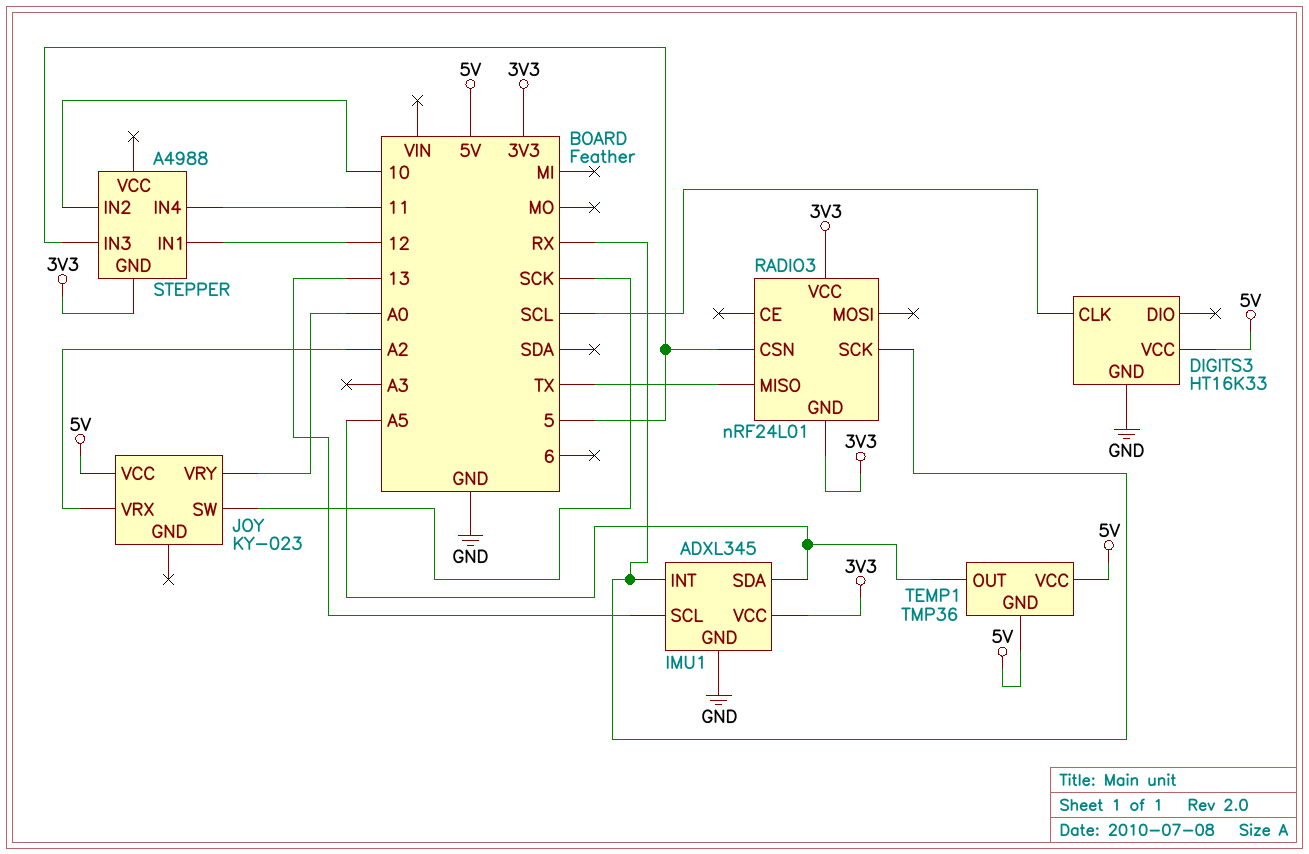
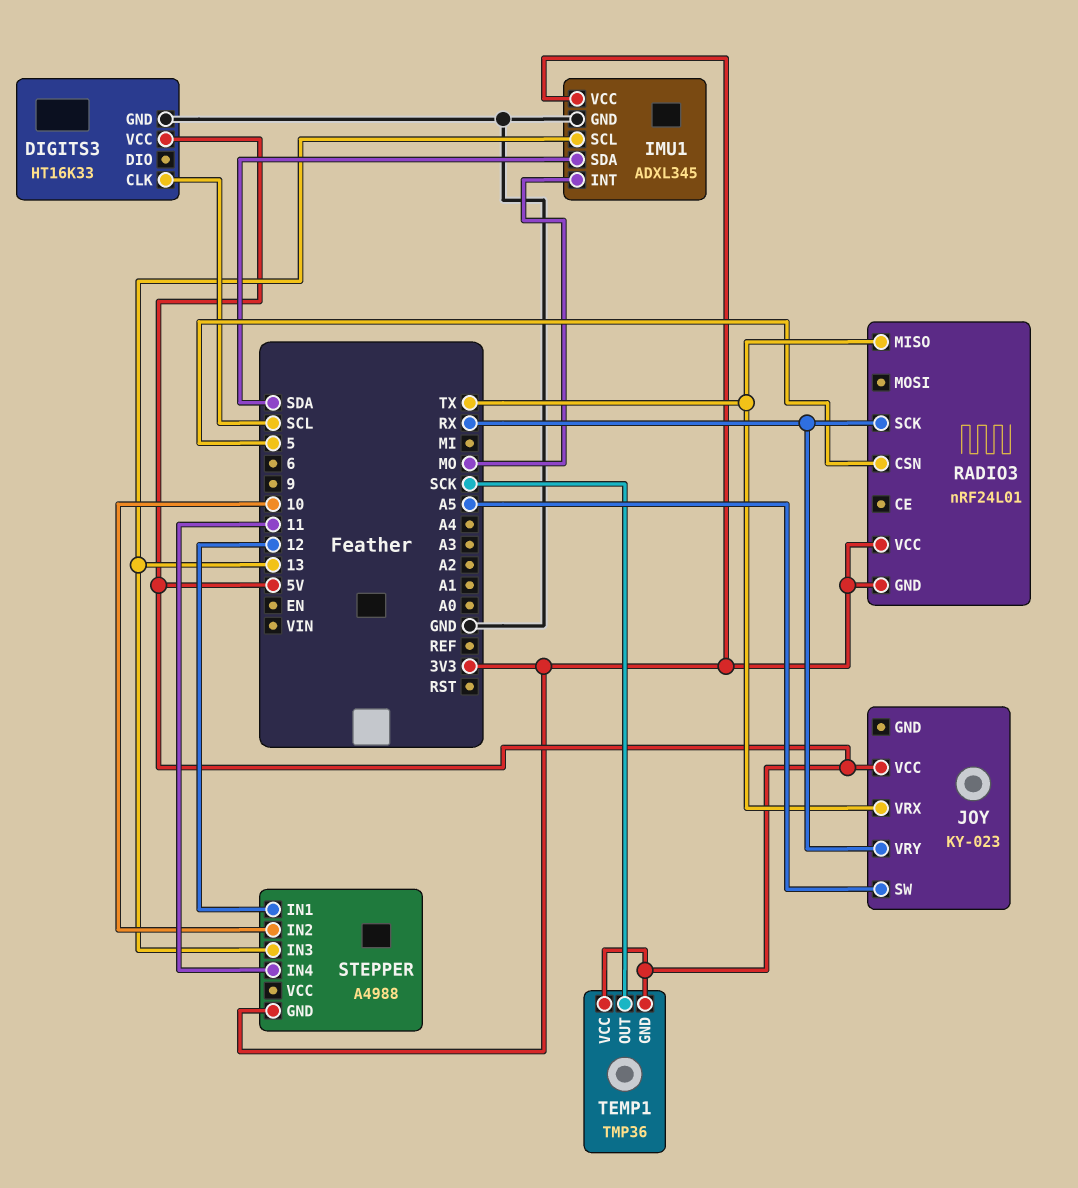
IMU1 pin INT: RX -> MO
IMU1 pin SDA: A5 -> SDA
JOY pin SW: SCK -> A5
JOY pin VRX: A2 -> TX
JOY pin VRY: A0 -> RX
STEPPER pin IN3: 5 -> 13
TEMP1 pin OUT: A5 -> SCK

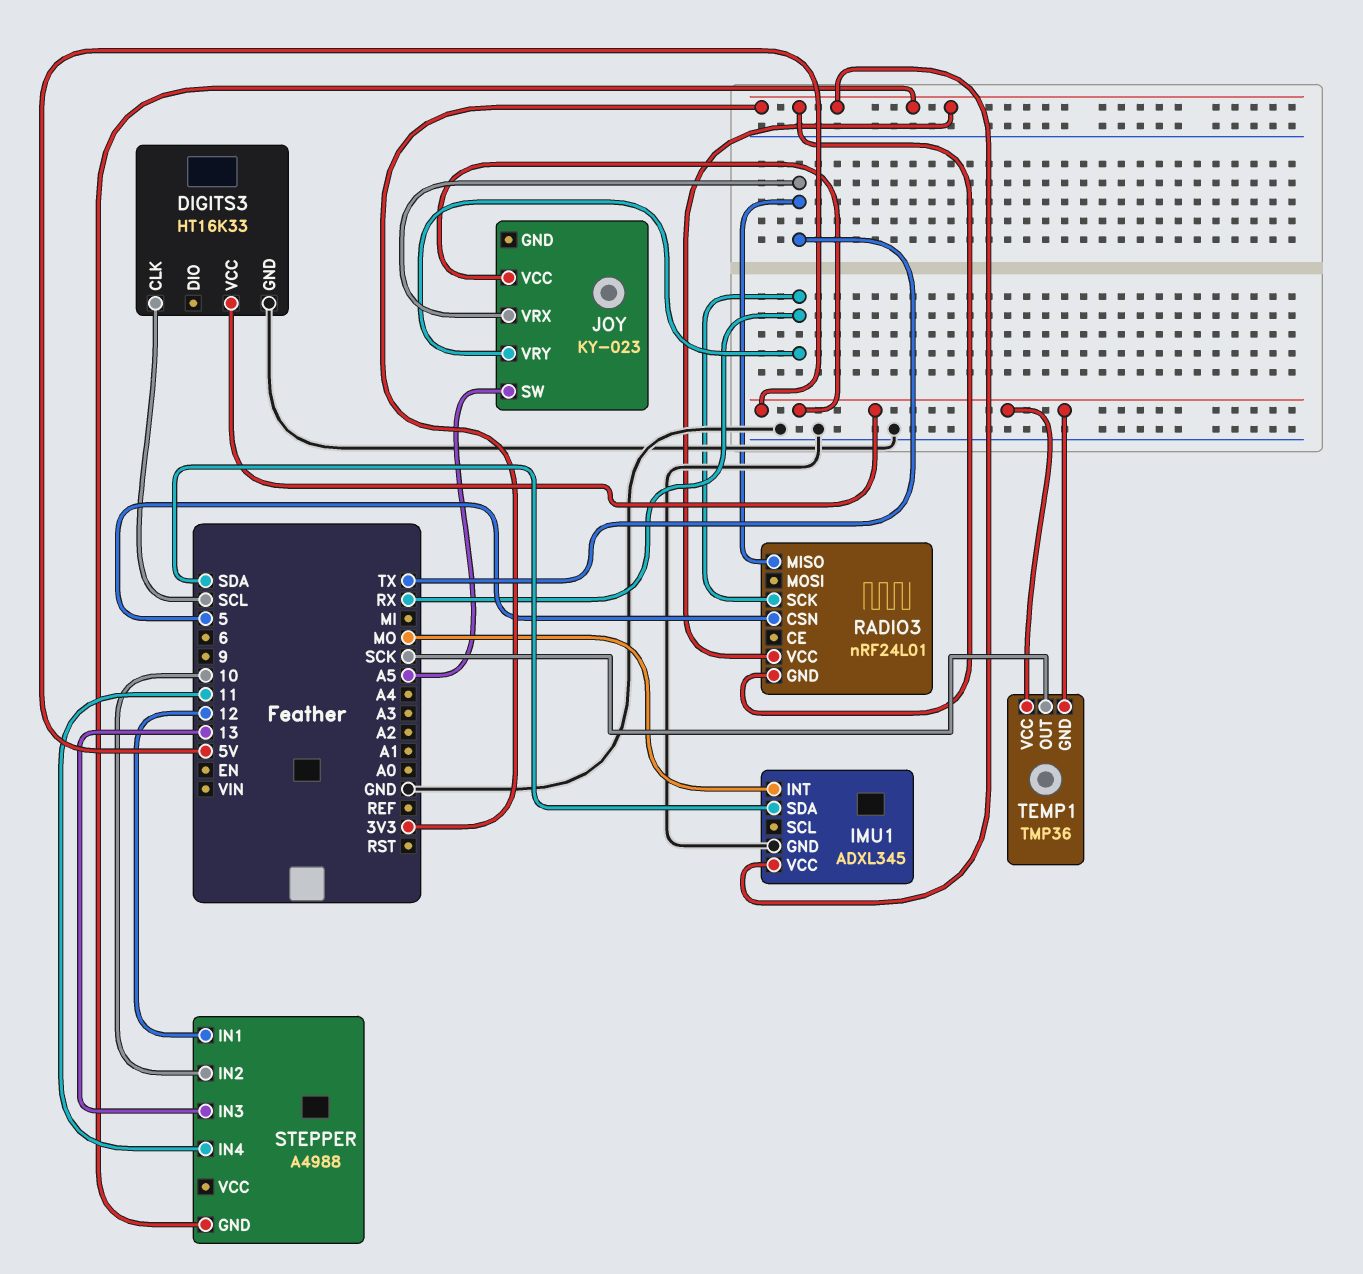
IMU1 pin SCL: 13 -> none

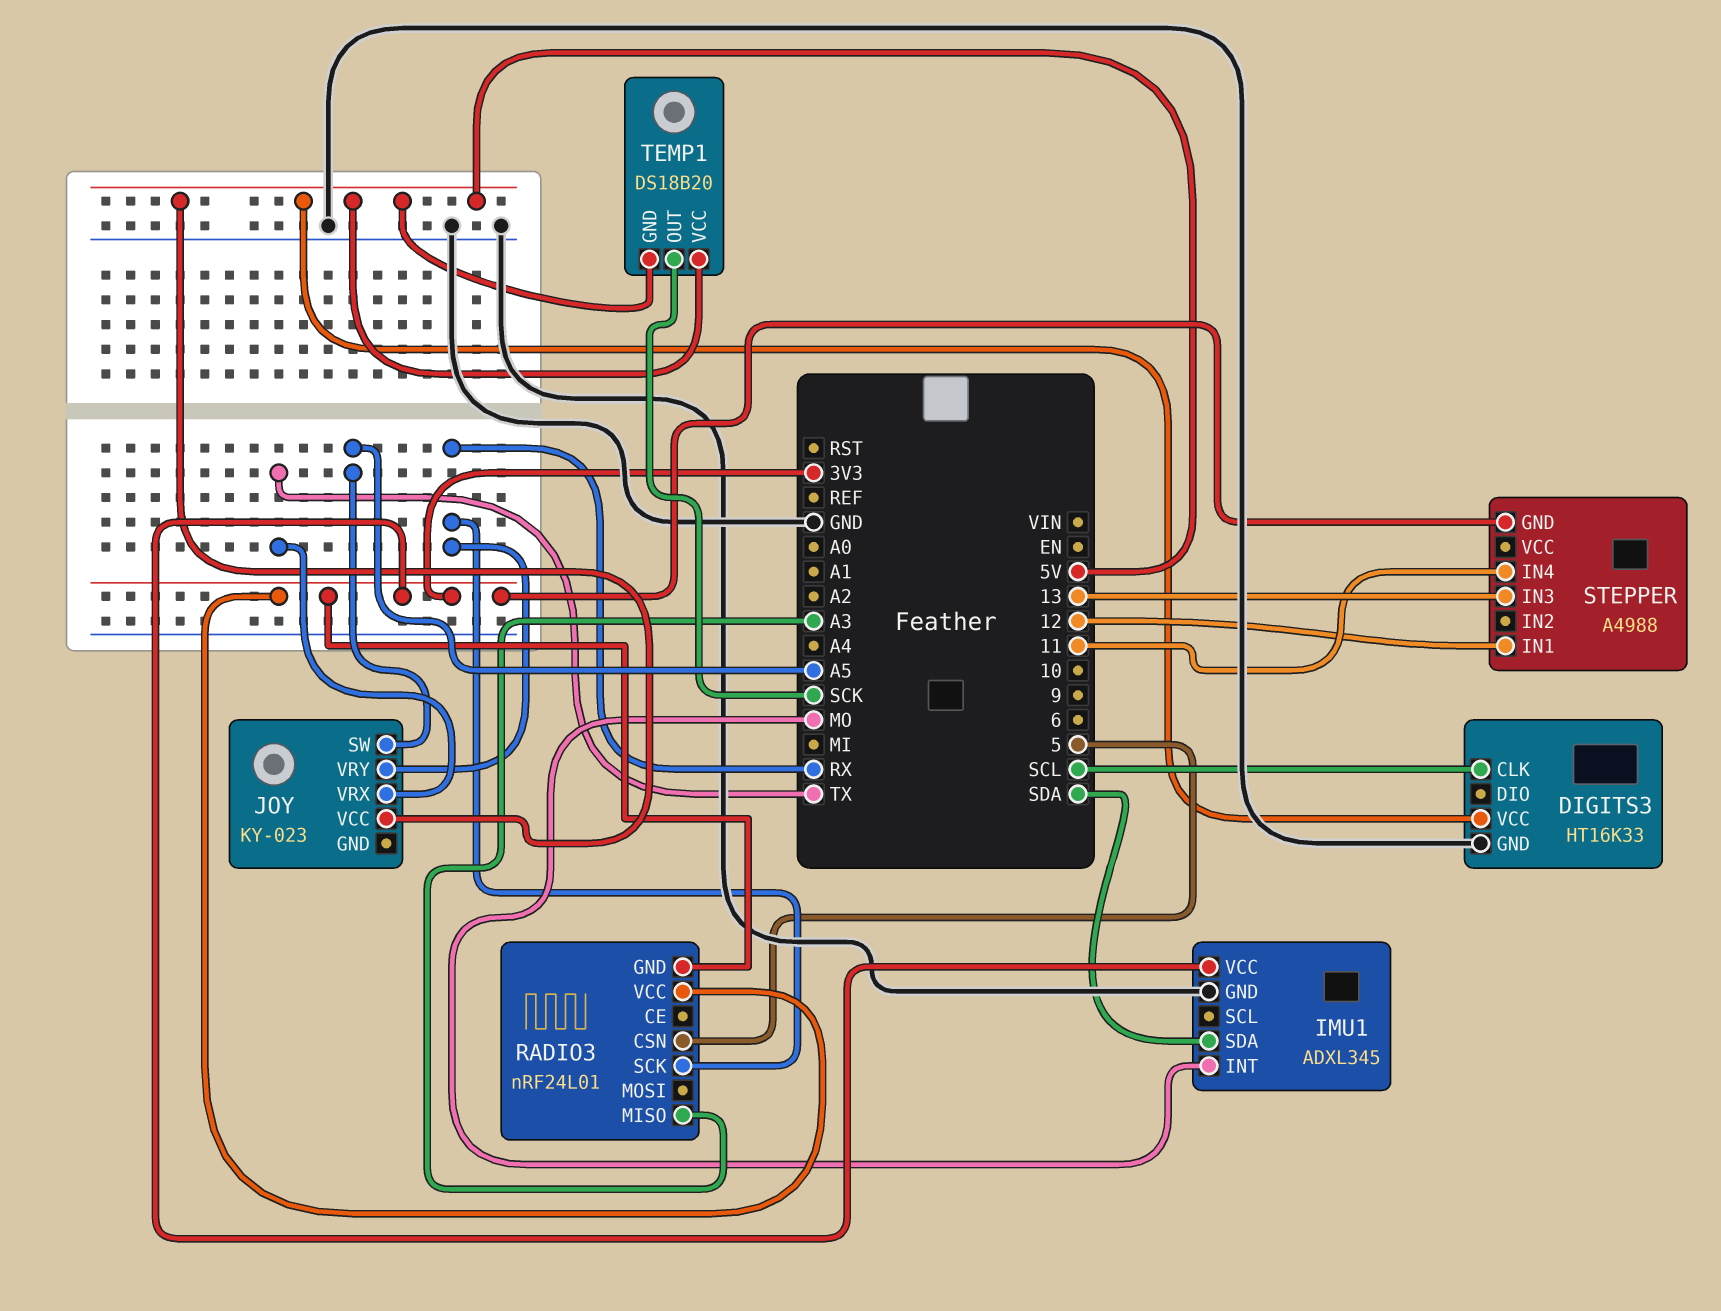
RADIO3 pin MISO: TX -> A3
STEPPER pin IN2: 10 -> none
TEMP1: TMP36 -> DS18B20

